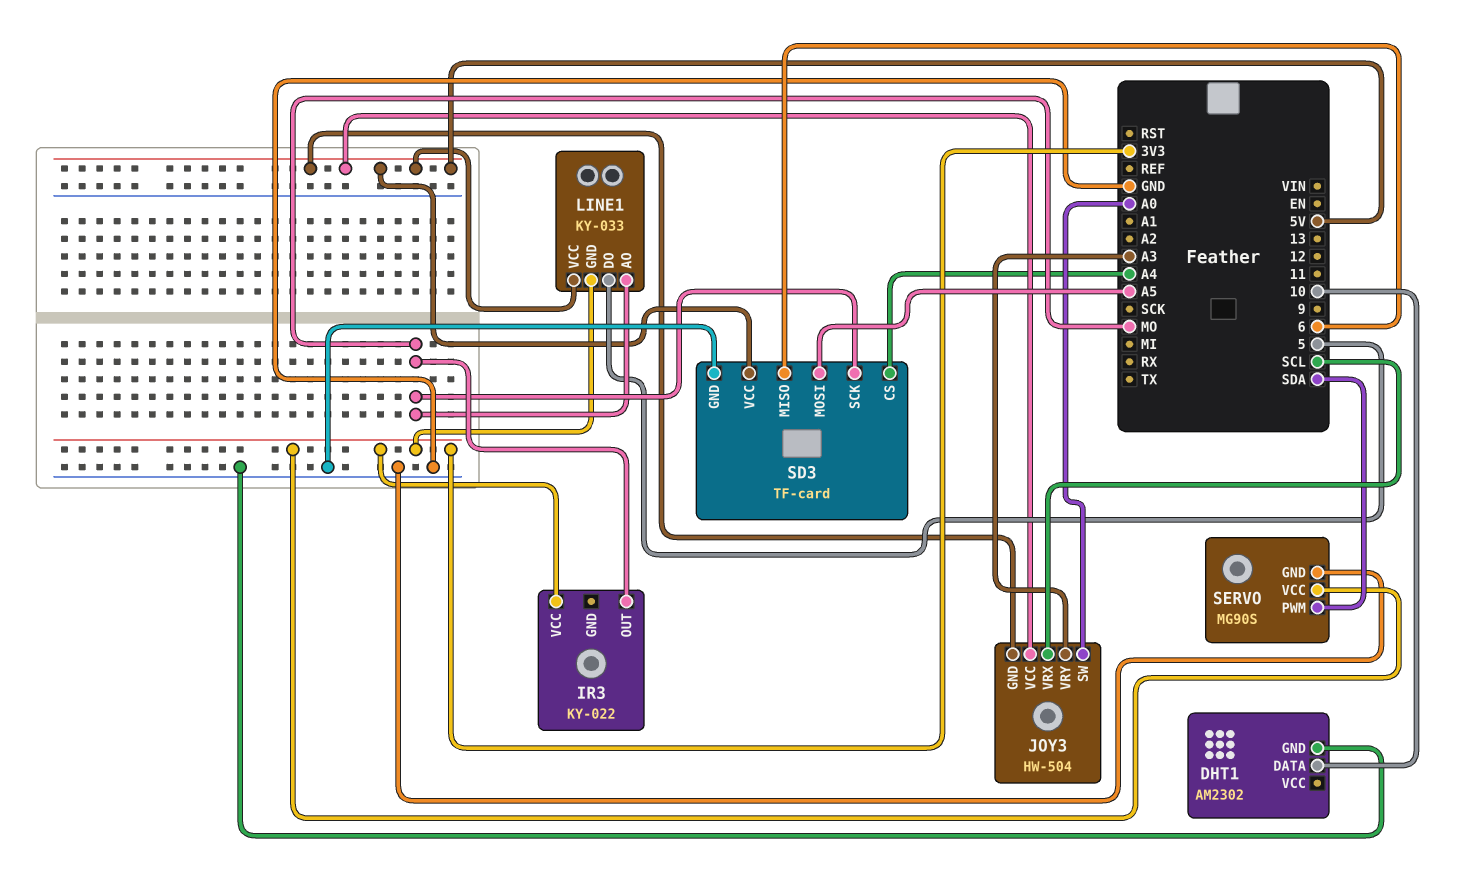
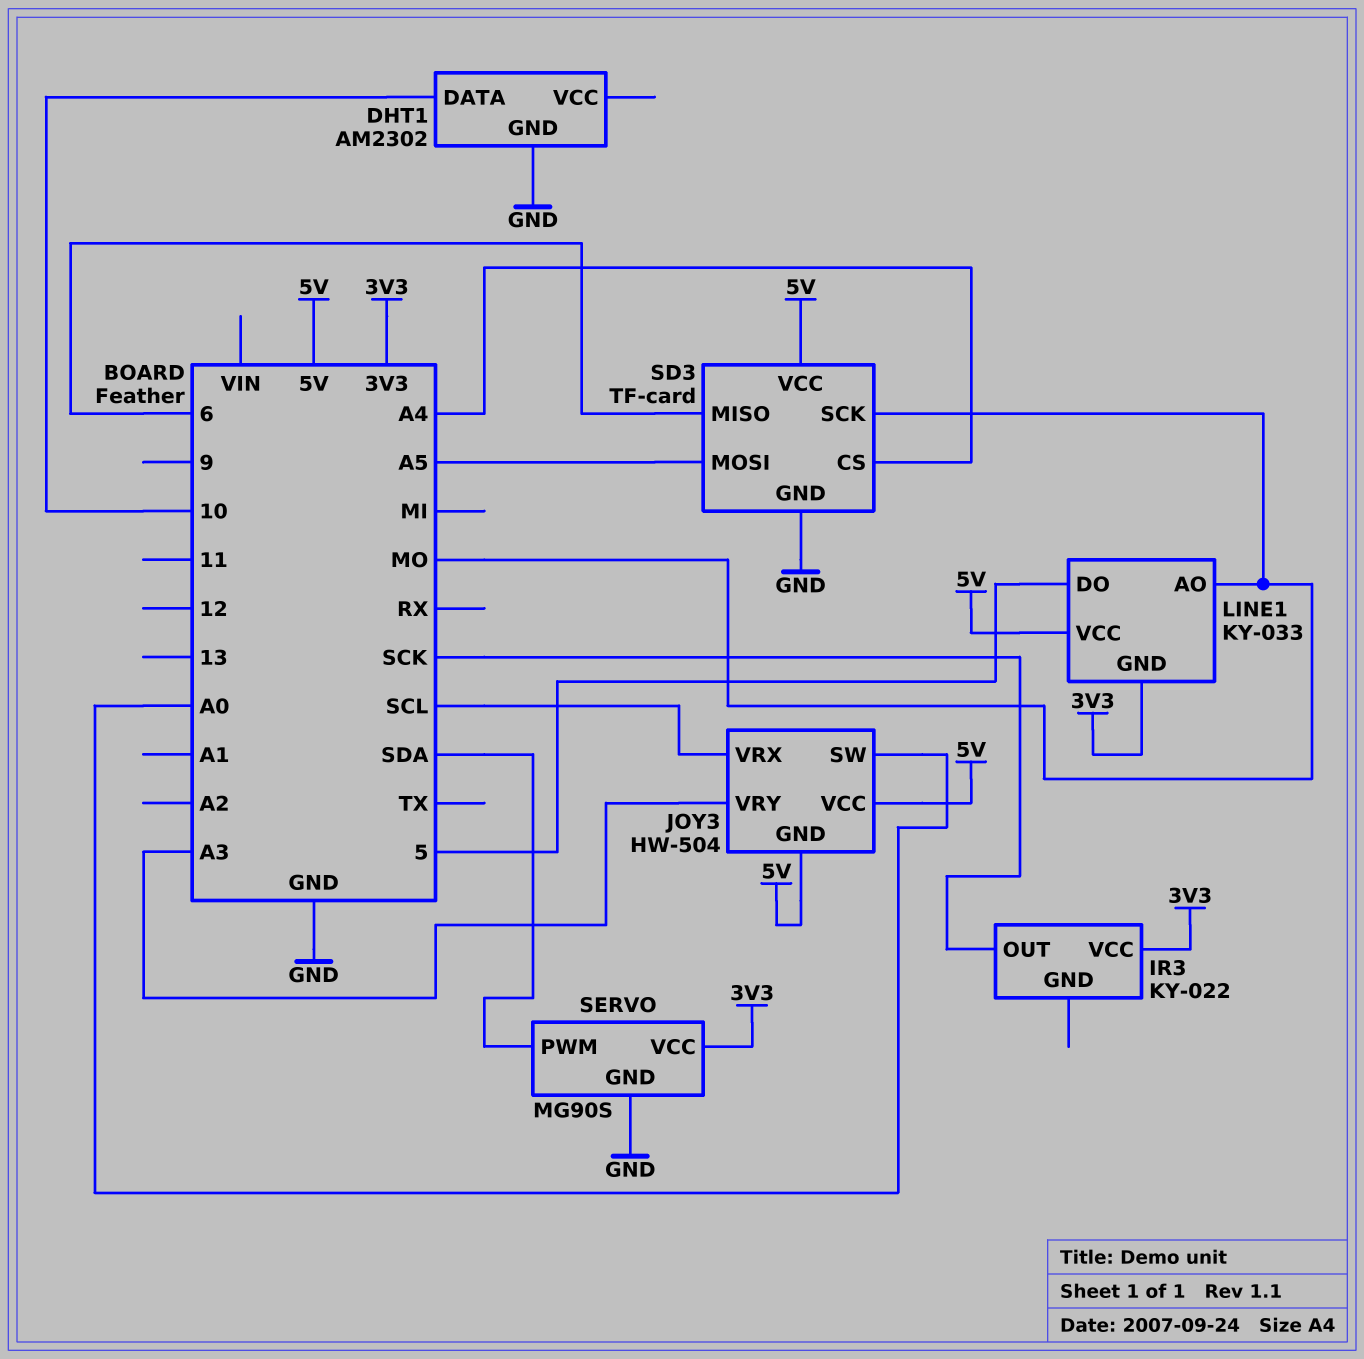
IR3 pin OUT: MO -> SCK

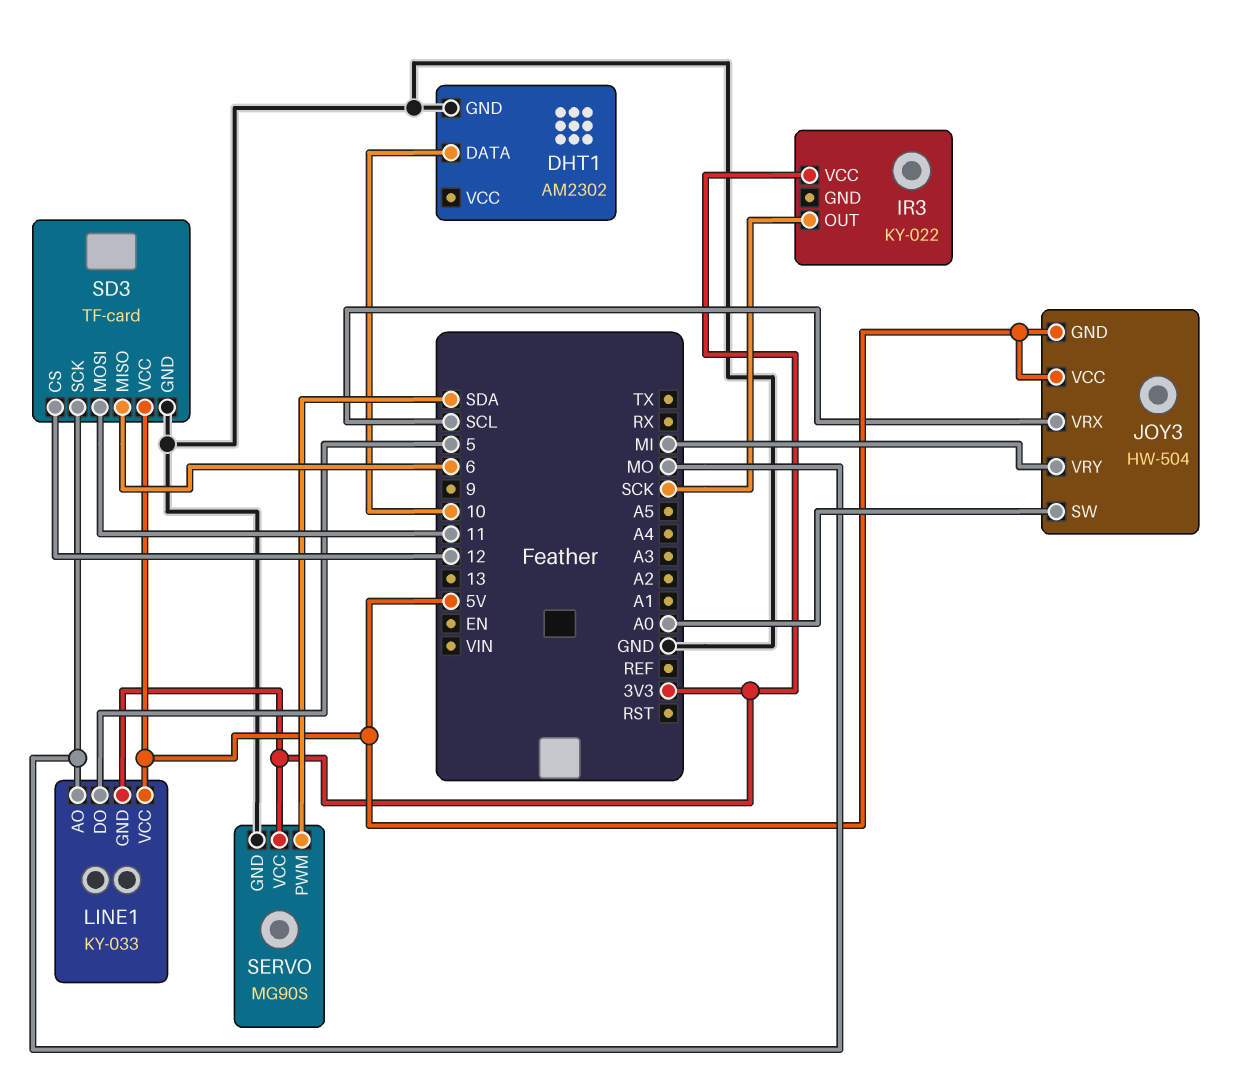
JOY3 pin VRY: A3 -> MI
SD3 pin CS: A4 -> 12
SD3 pin MOSI: A5 -> 11

